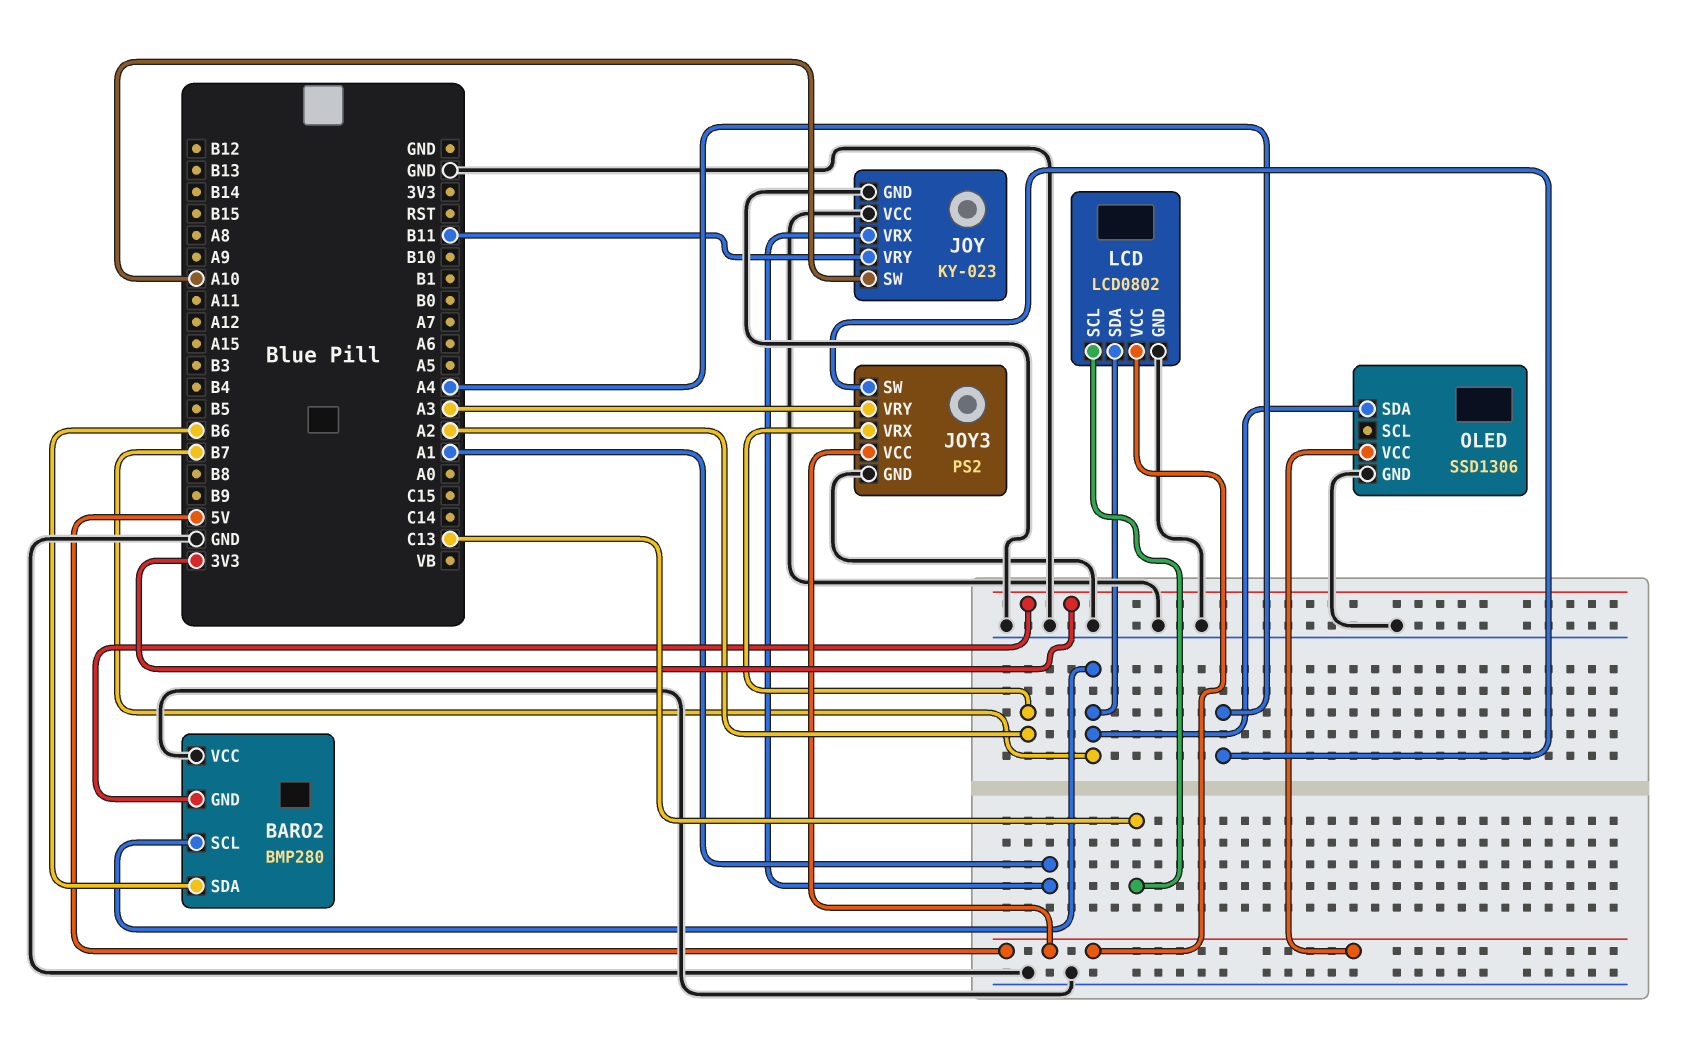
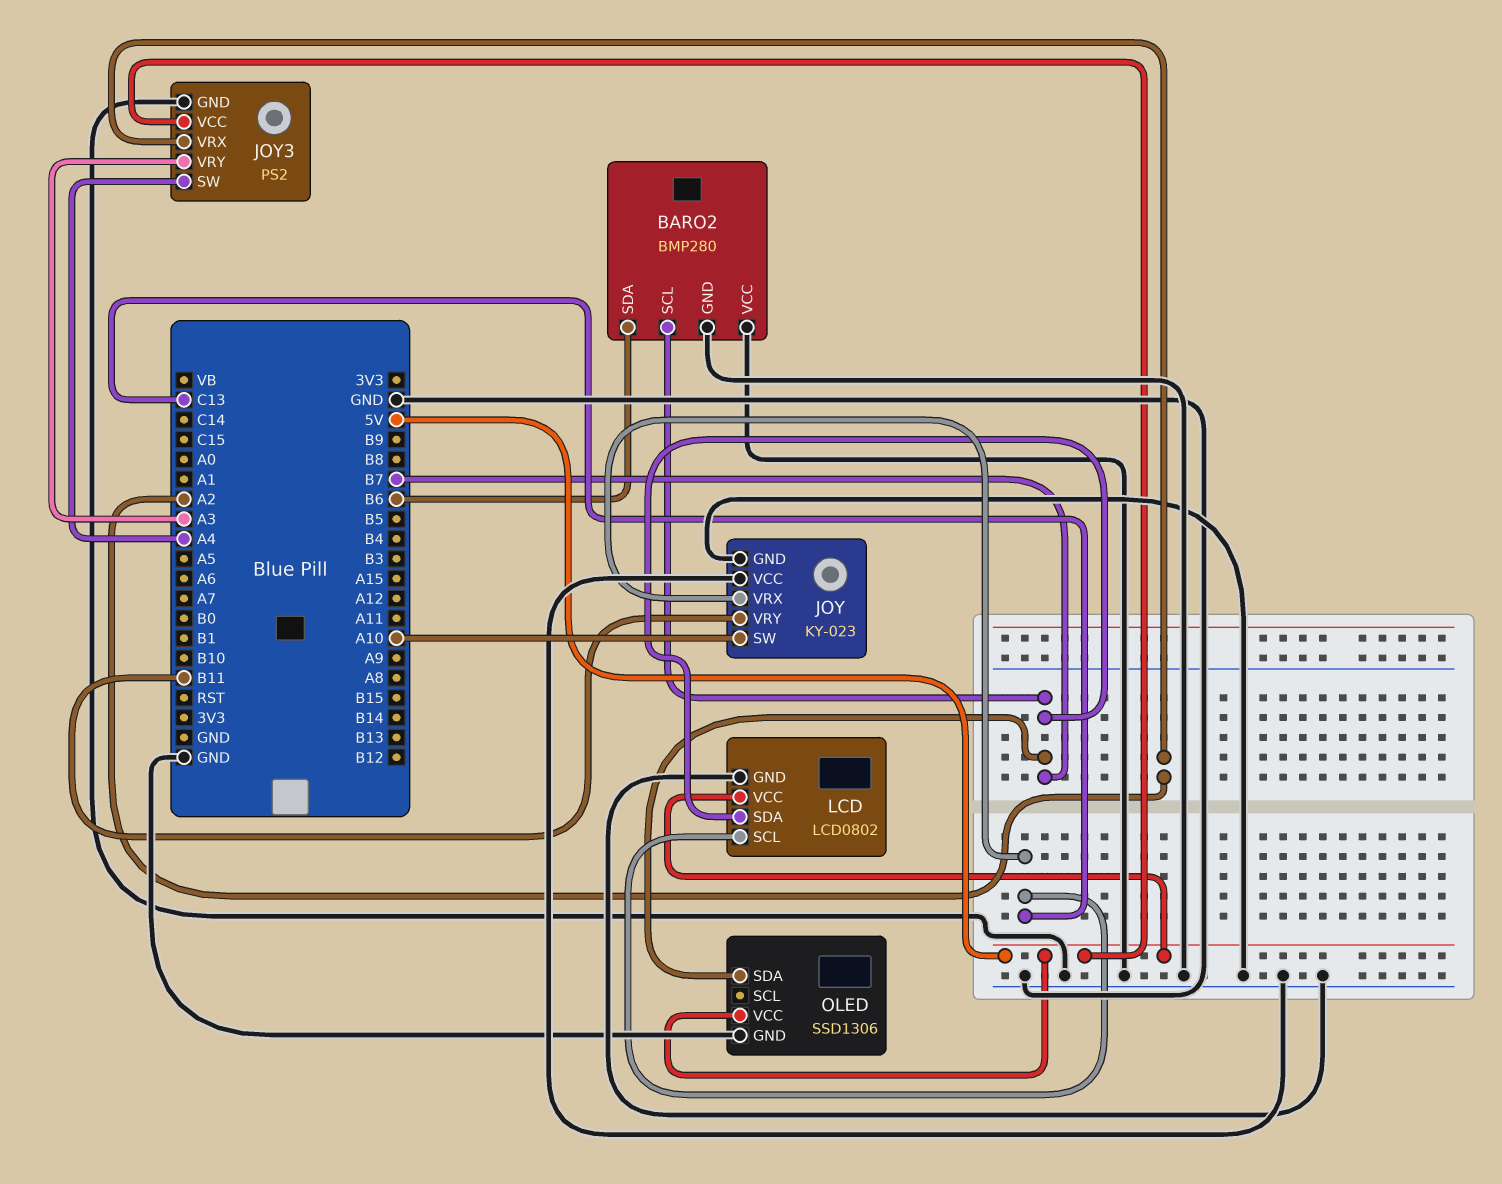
BARO2 pin GND: 3V3 -> GND
JOY pin VRX: A1 -> C13

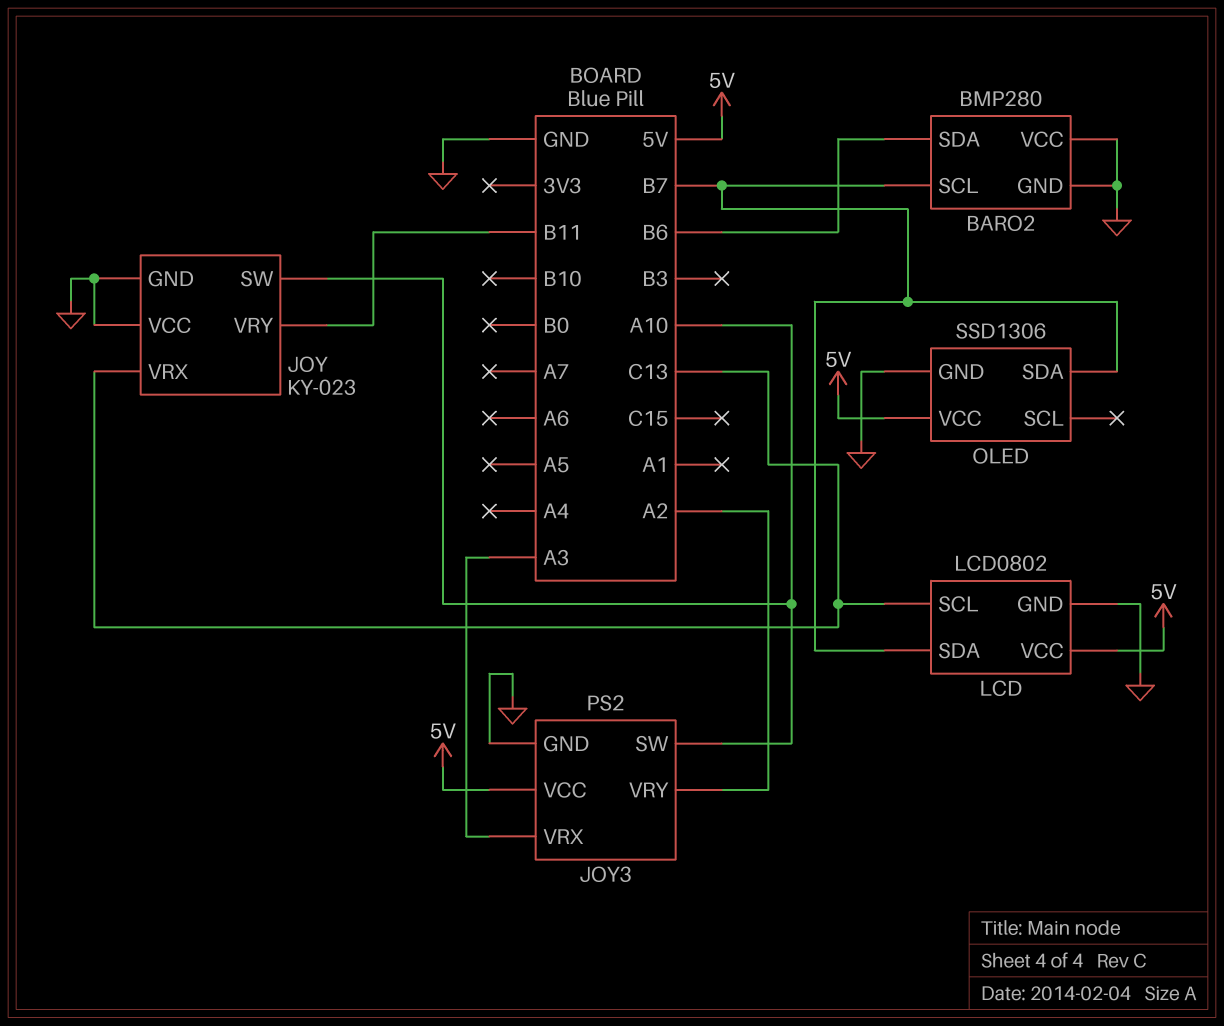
JOY3 pin SW: A4 -> A10
JOY3 pin VRX: A2 -> A3
JOY3 pin VRY: A3 -> A2

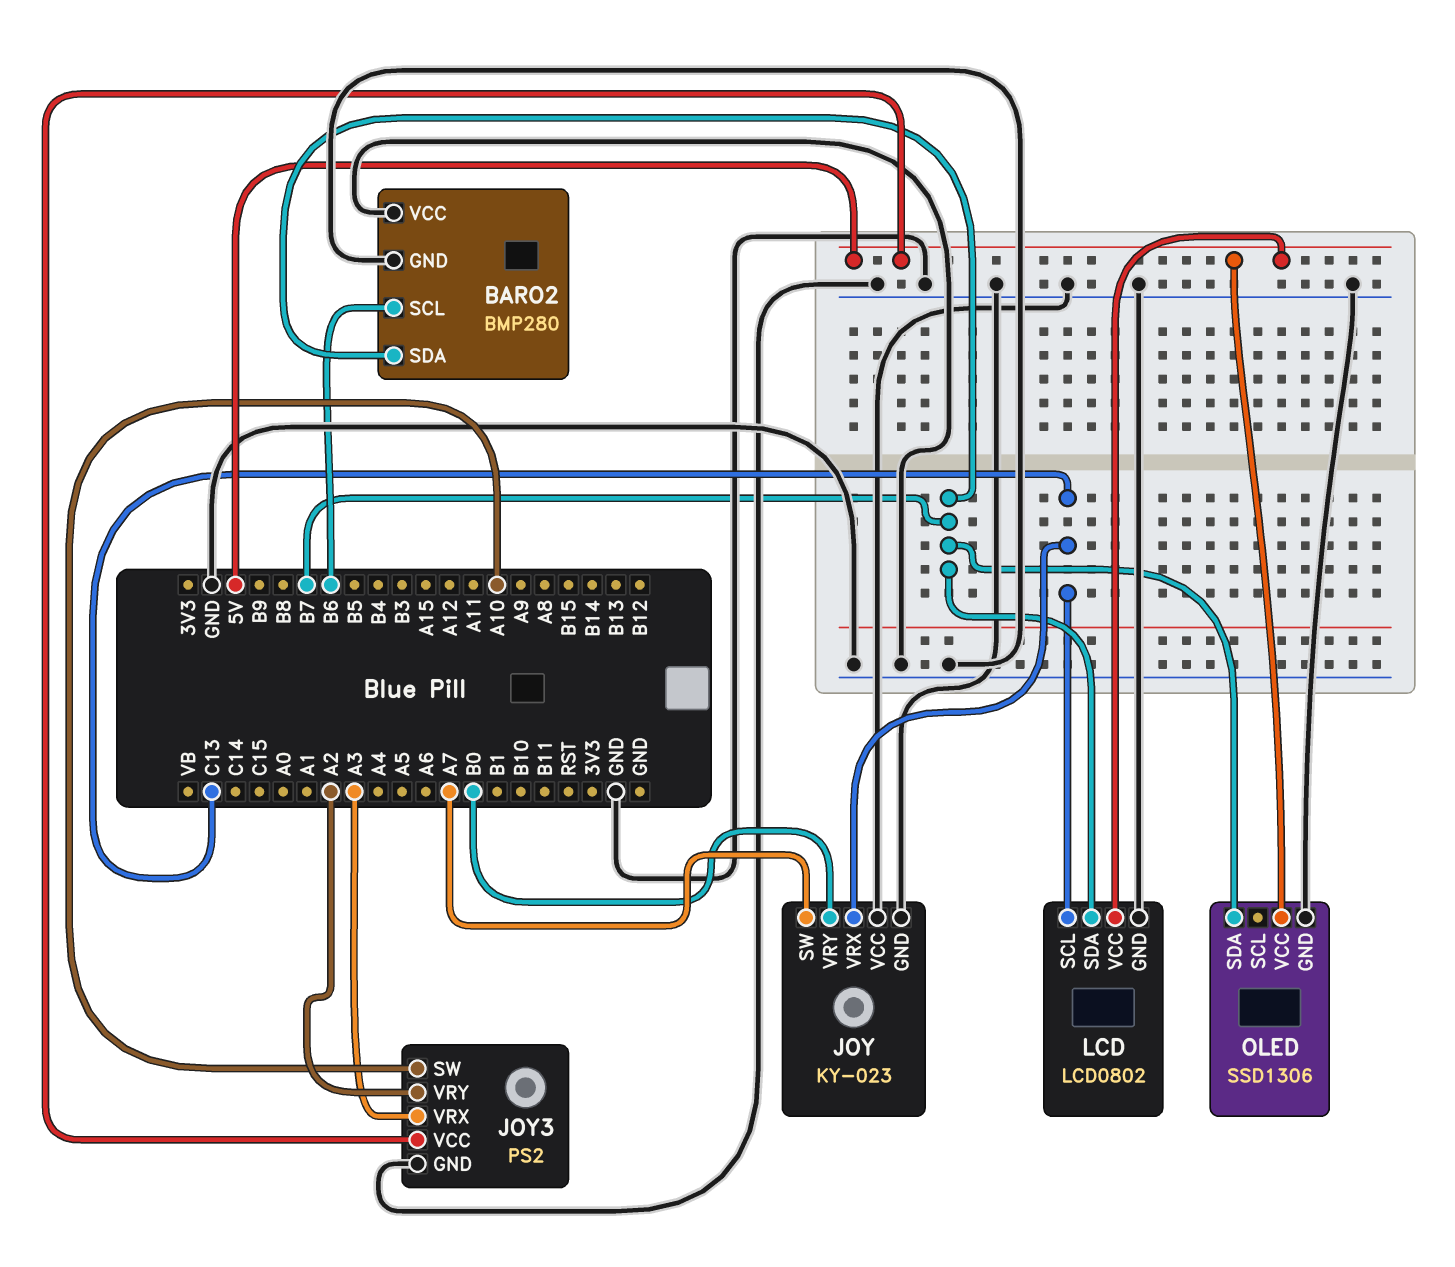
BARO2 pin SCL: B7 -> B6
BARO2 pin SDA: B6 -> B7
JOY pin SW: A10 -> A7
JOY pin VRY: B11 -> B0

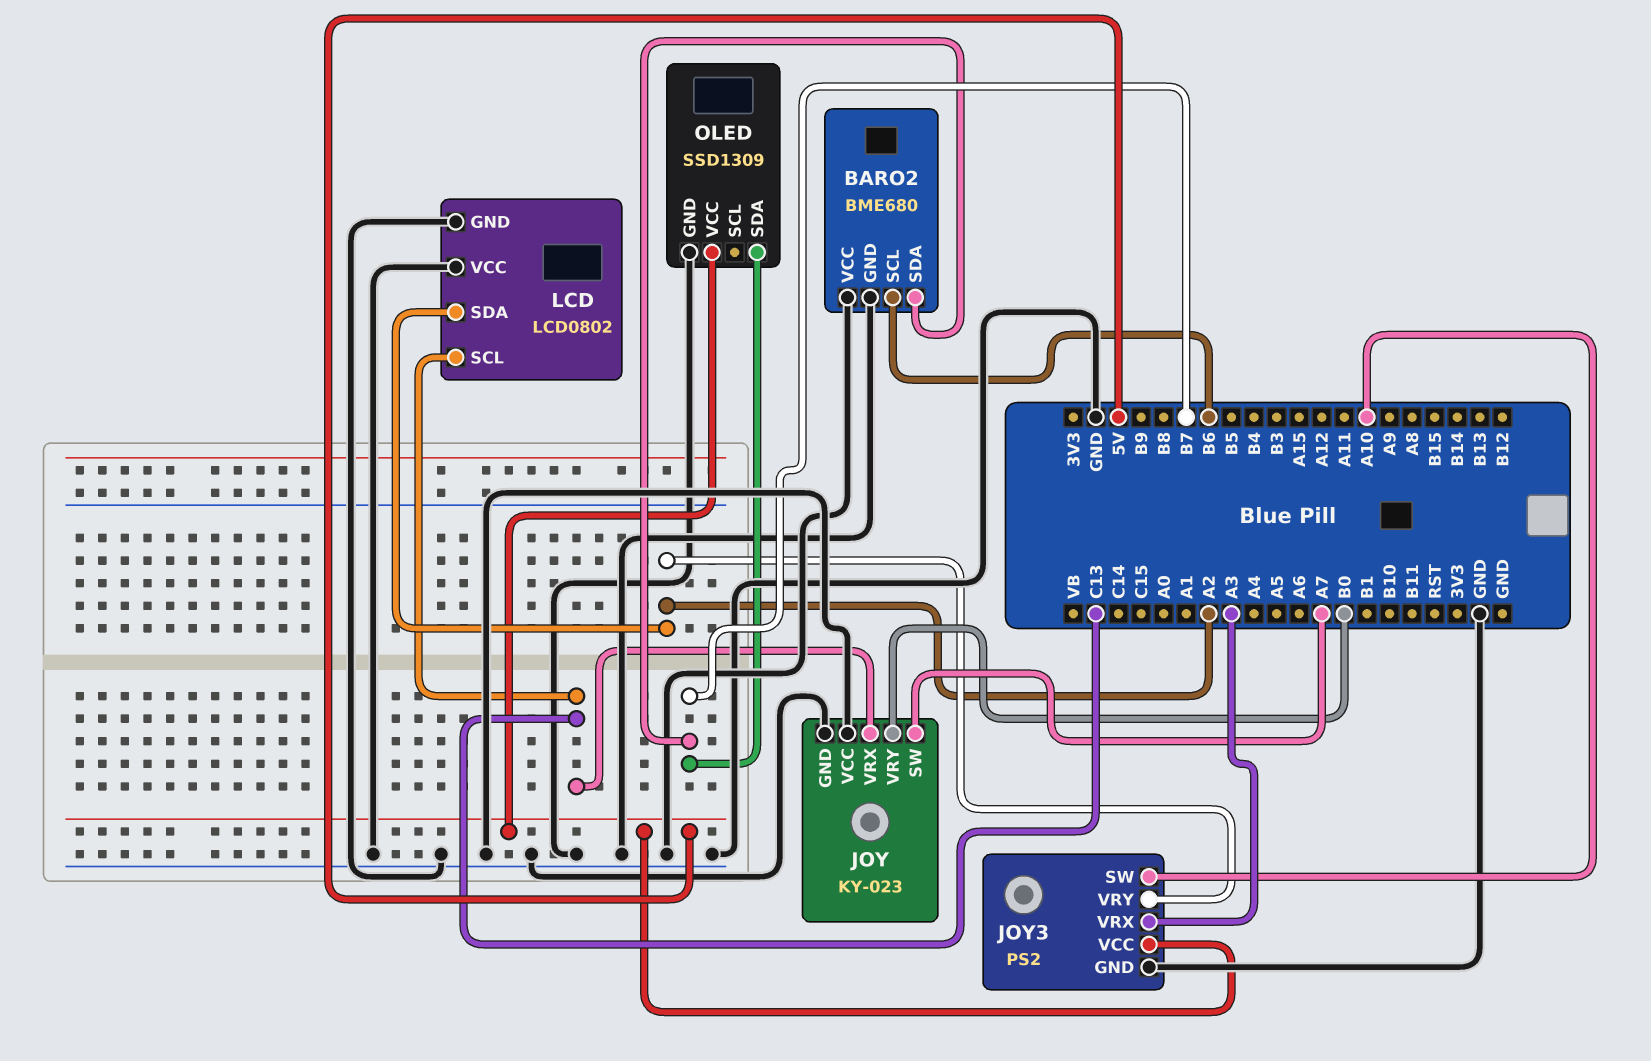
BARO2: BMP280 -> BME680
LCD pin SDA: B7 -> A2
LCD pin VCC: 5V -> GND
OLED: SSD1306 -> SSD1309

